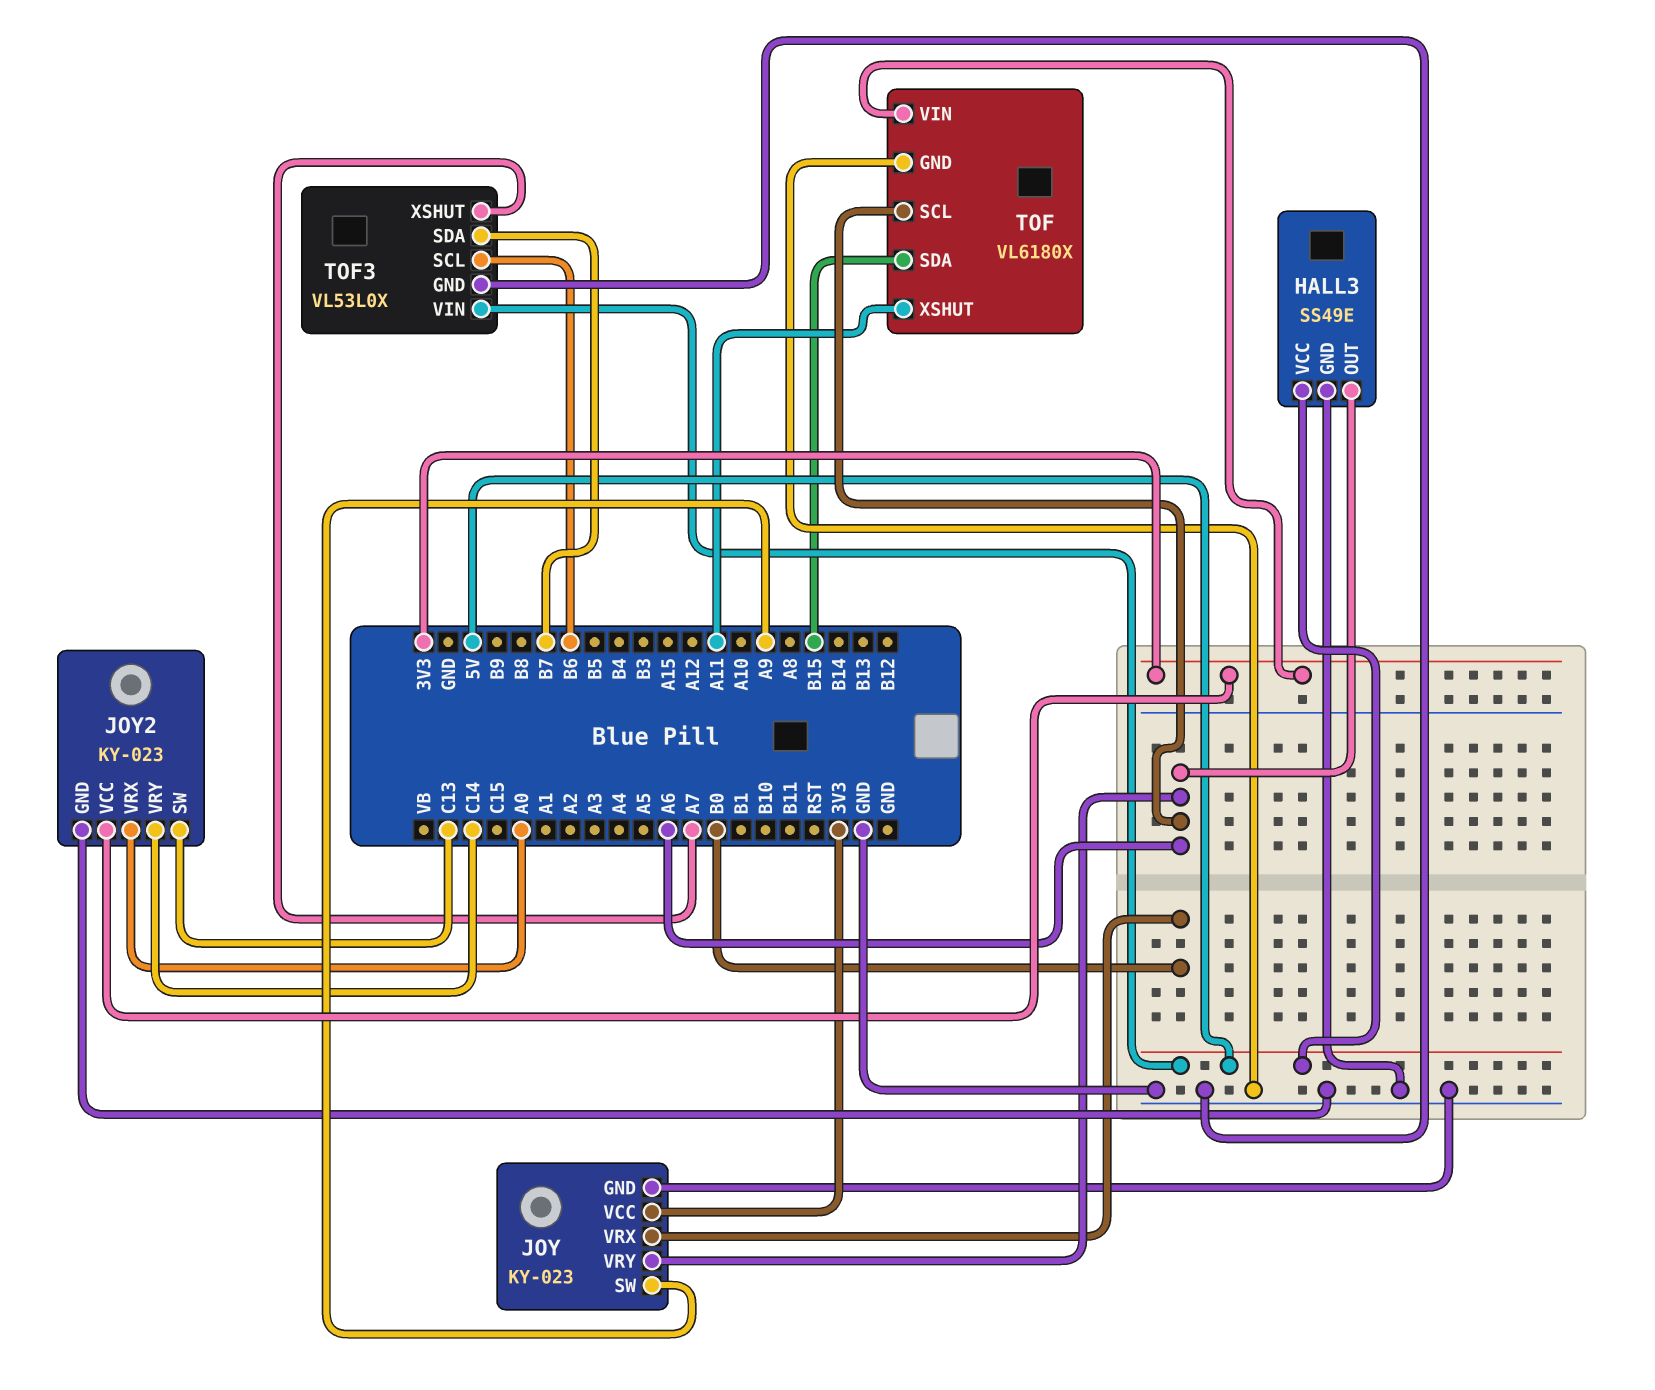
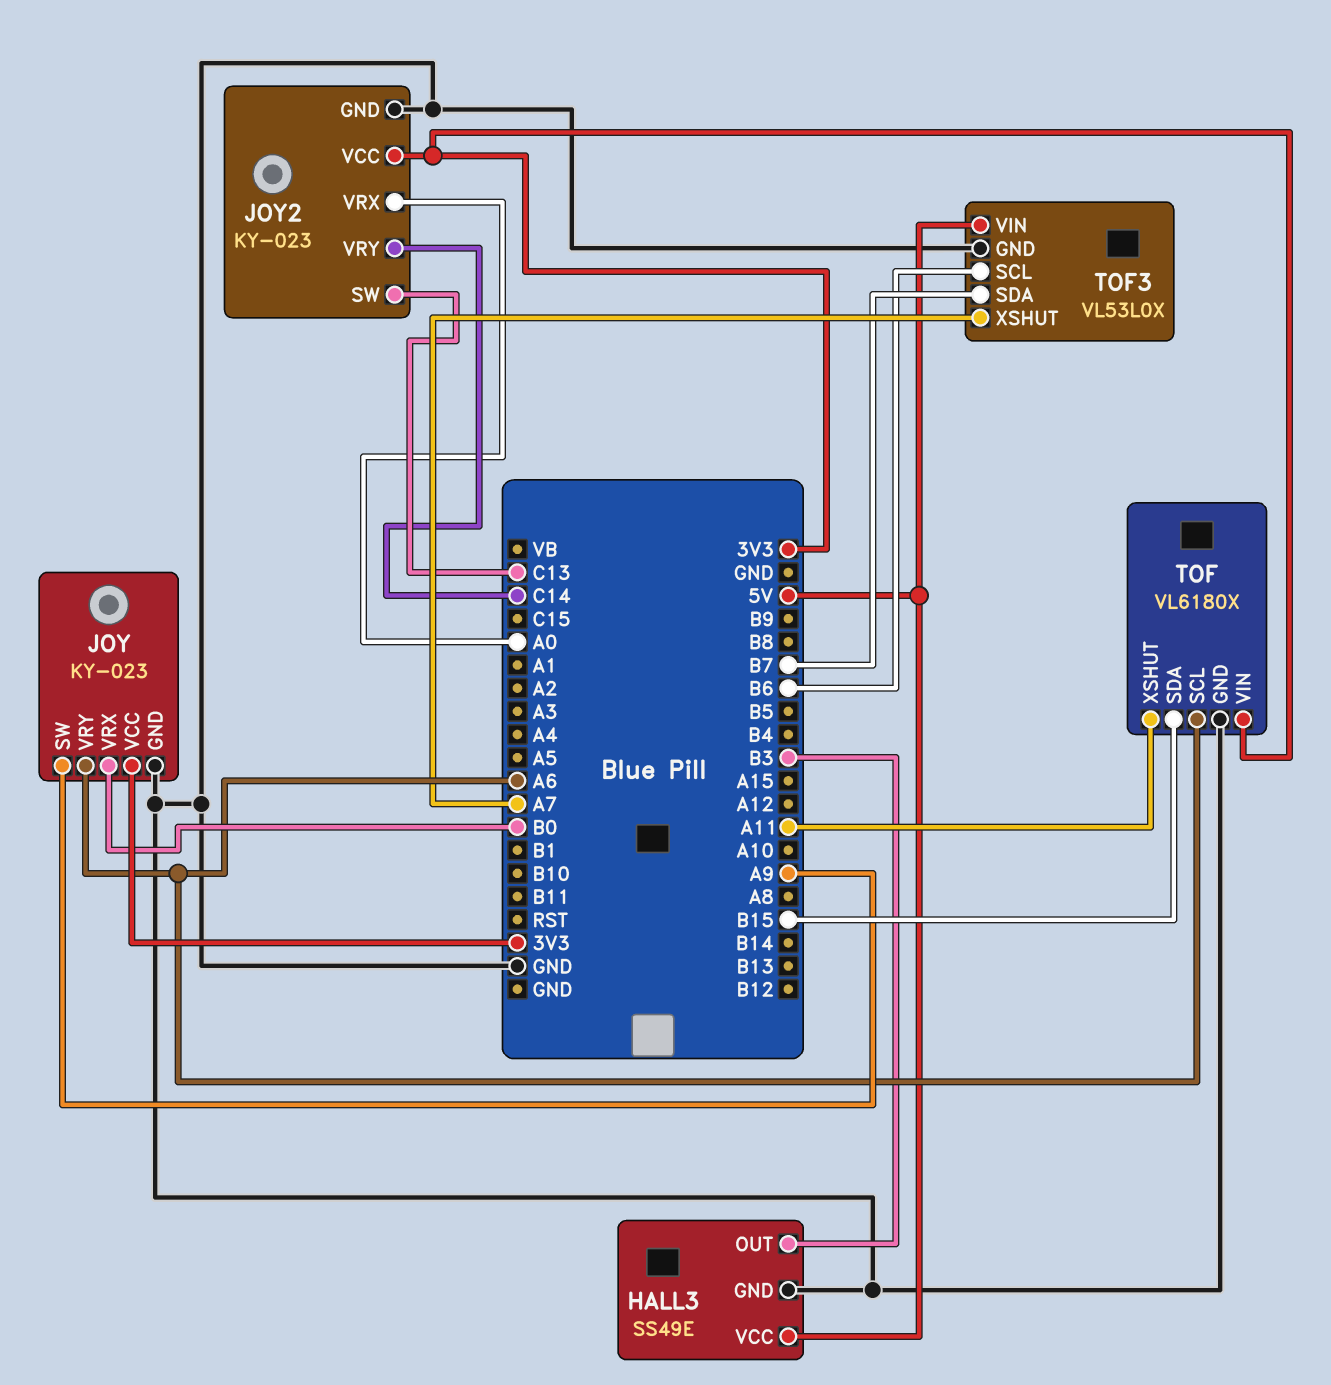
HALL3 pin OUT: A6 -> B3

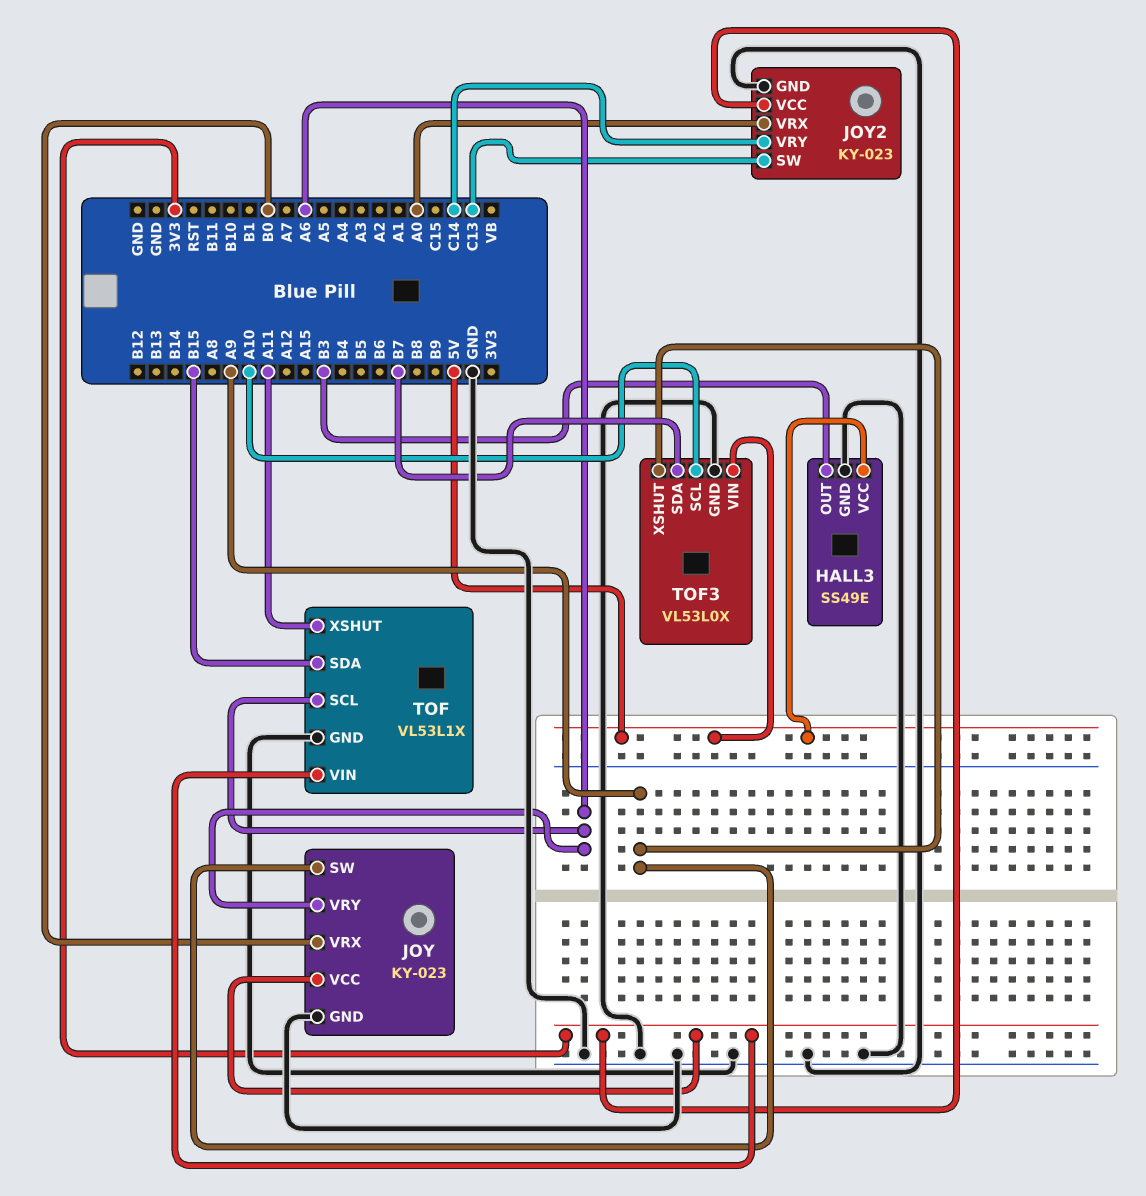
TOF: VL6180X -> VL53L1X
TOF3 pin SCL: B6 -> A10
TOF3 pin XSHUT: A7 -> A9

